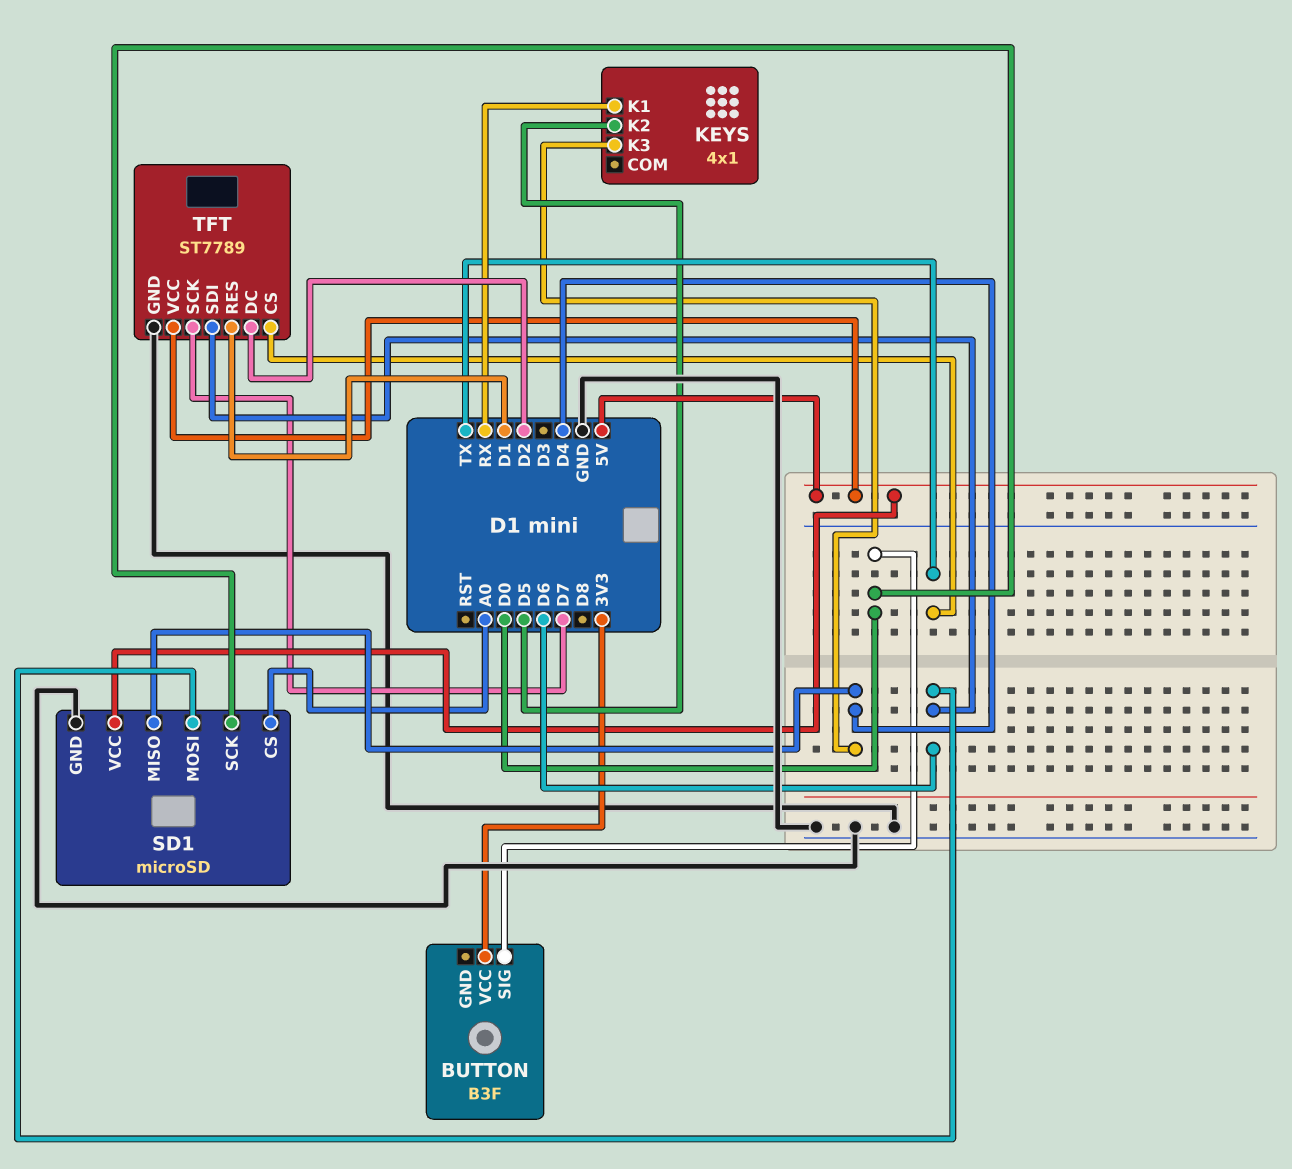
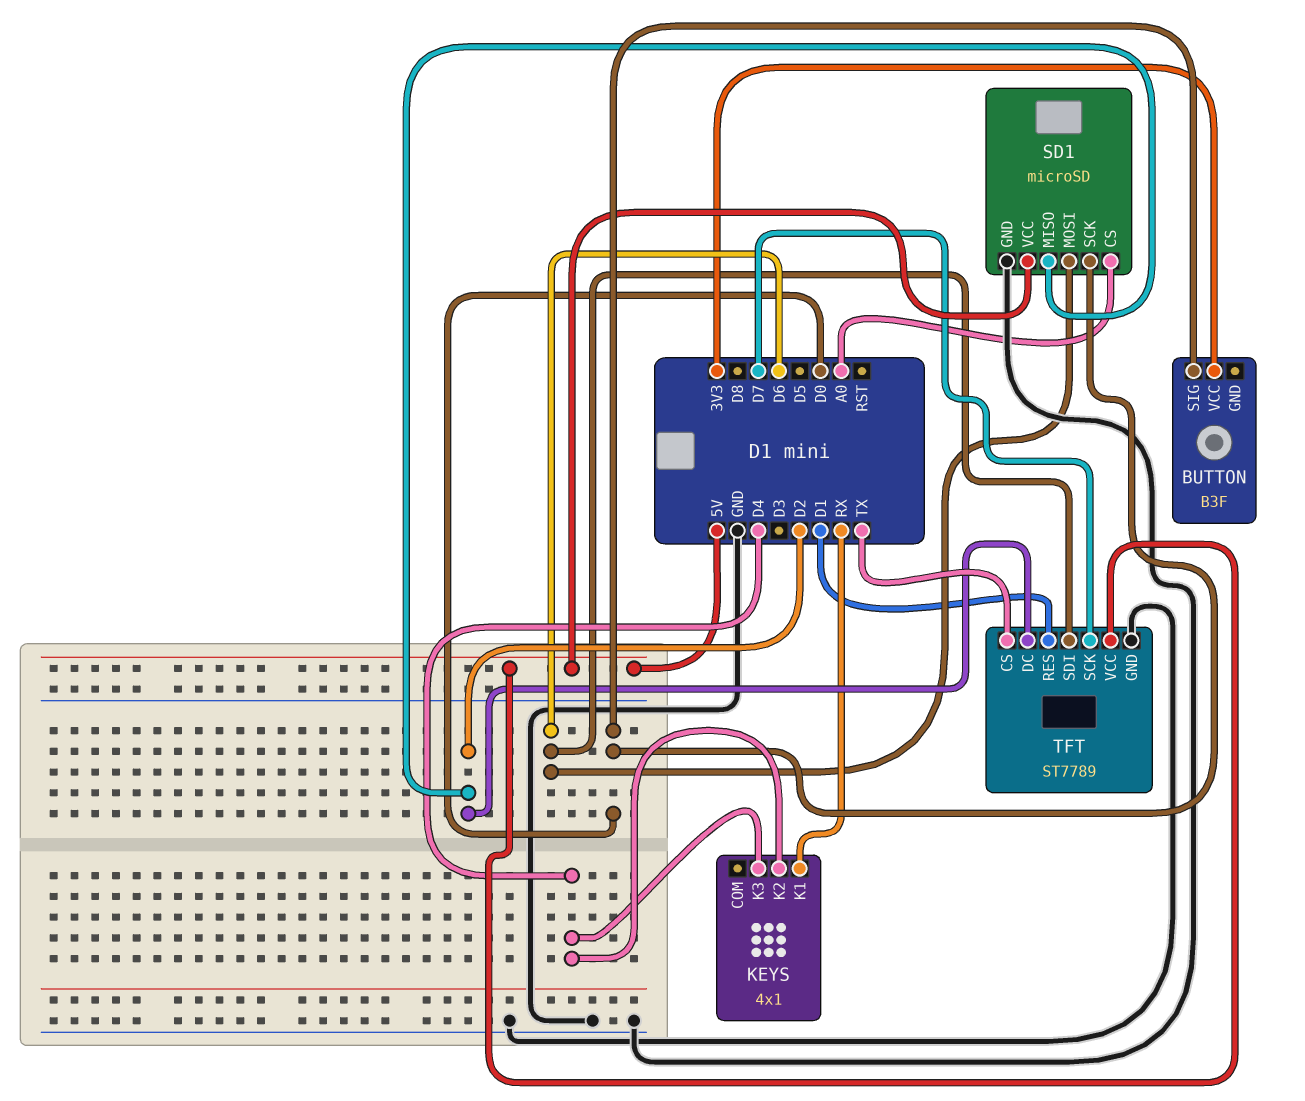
KEYS pin K2: D5 -> D4
SD1 pin MISO: D4 -> D2

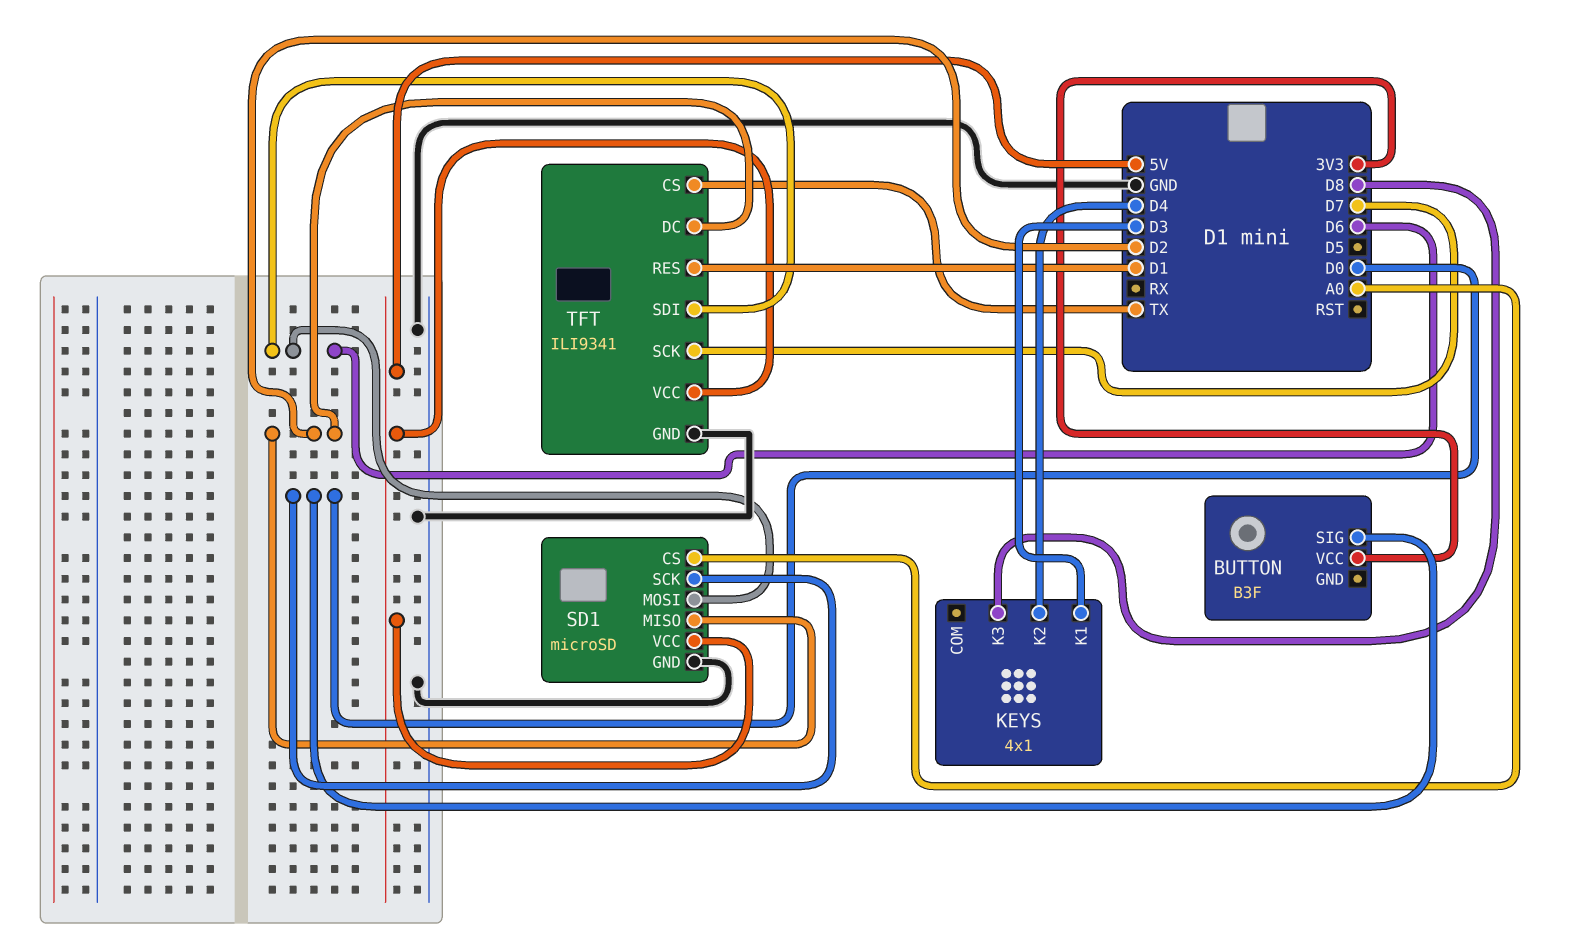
KEYS pin K1: RX -> D3
KEYS pin K3: D4 -> D8
TFT: ST7789 -> ILI9341

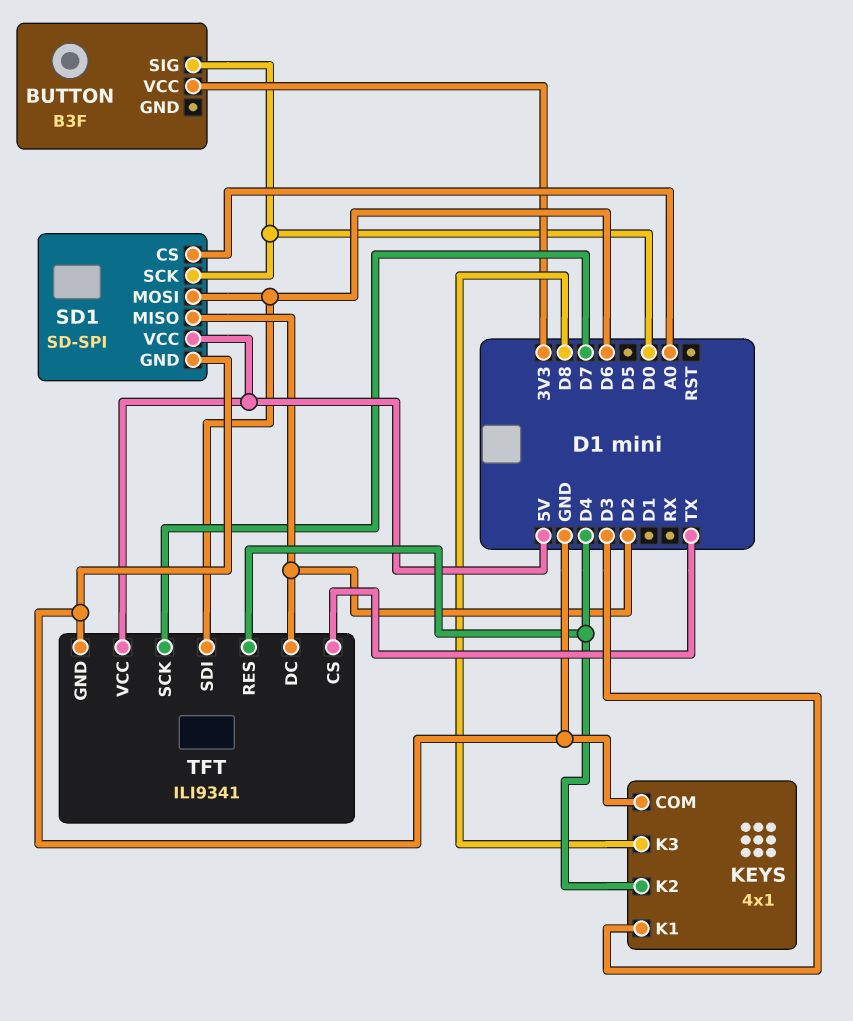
KEYS pin COM: none -> GND
SD1: microSD -> SD-SPI
TFT pin RES: D1 -> D4

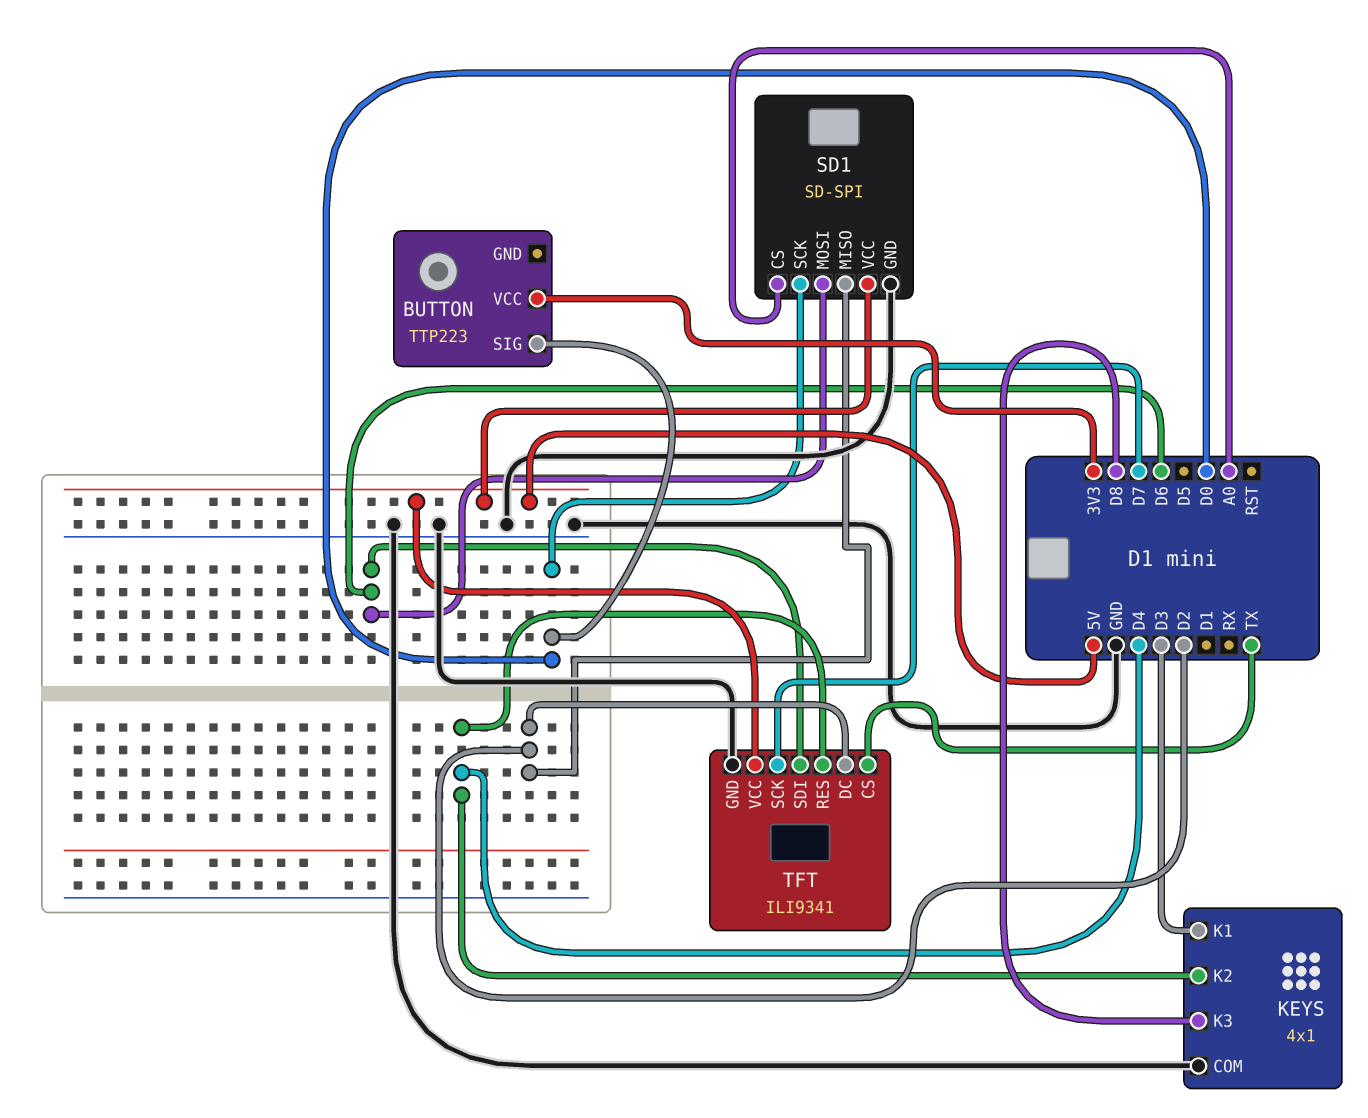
BUTTON: B3F -> TTP223

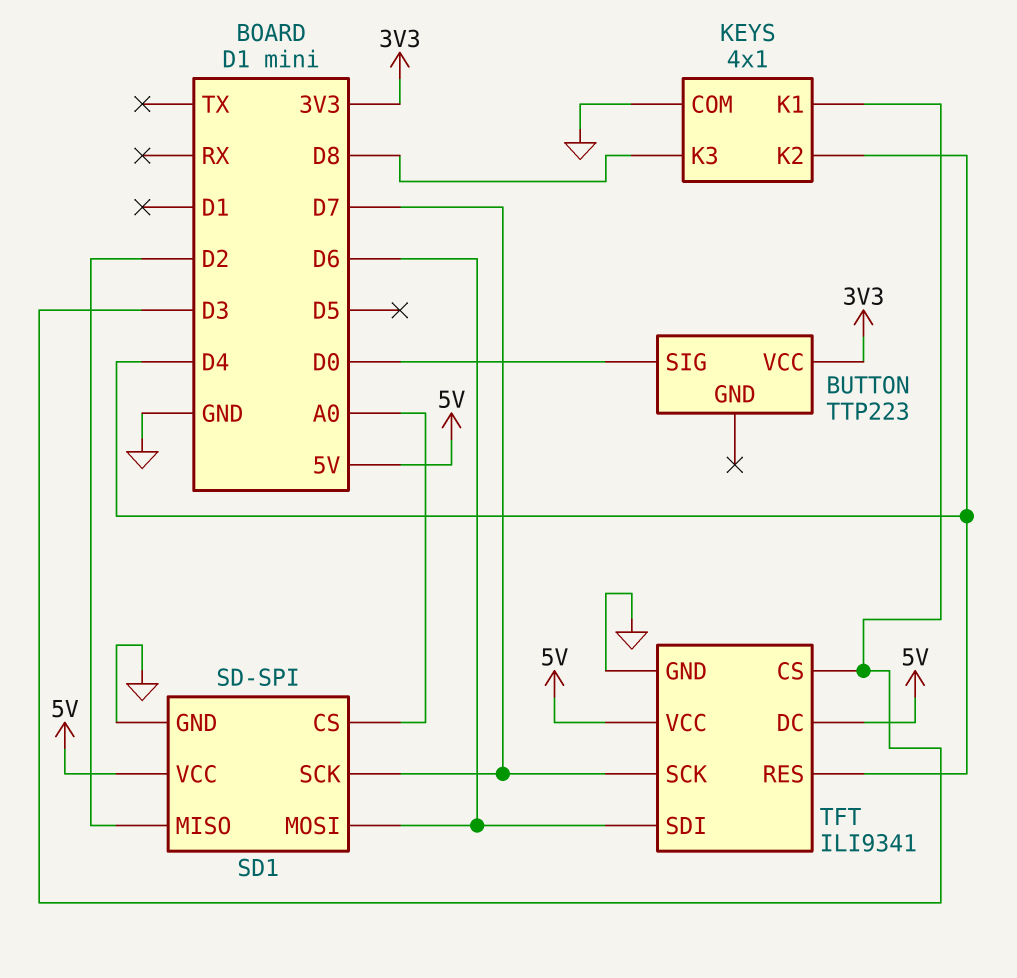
SD1 pin SCK: D0 -> D7
TFT pin CS: TX -> D3
TFT pin DC: D2 -> 5V

